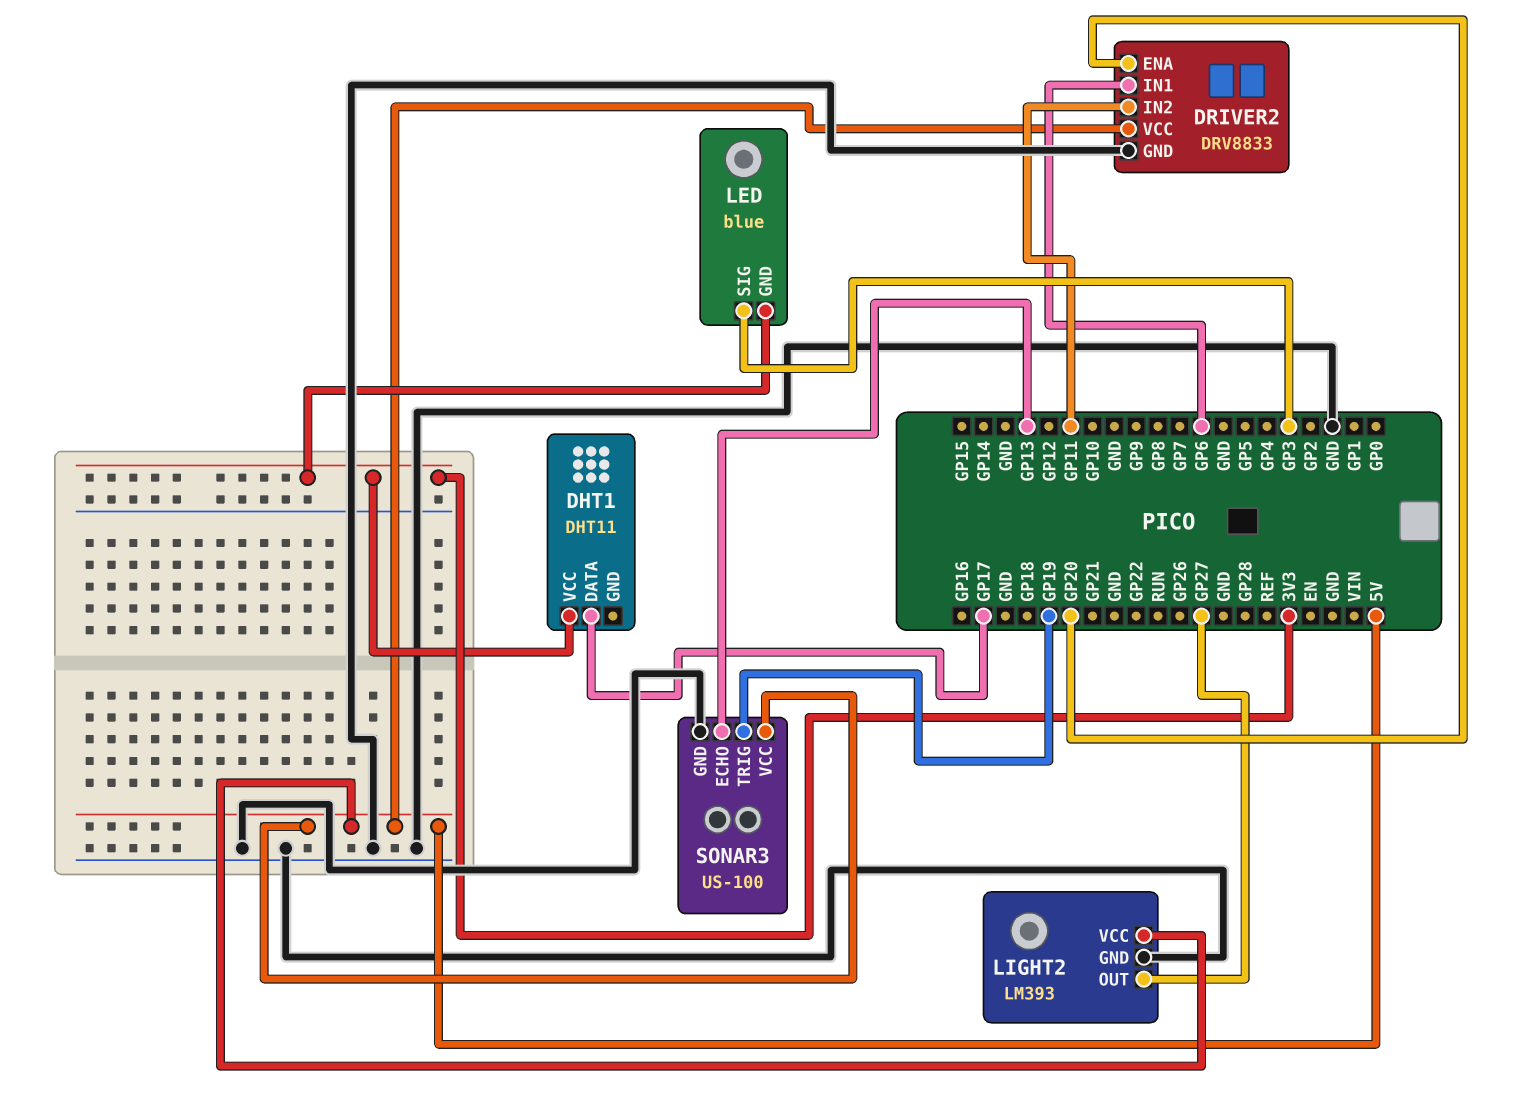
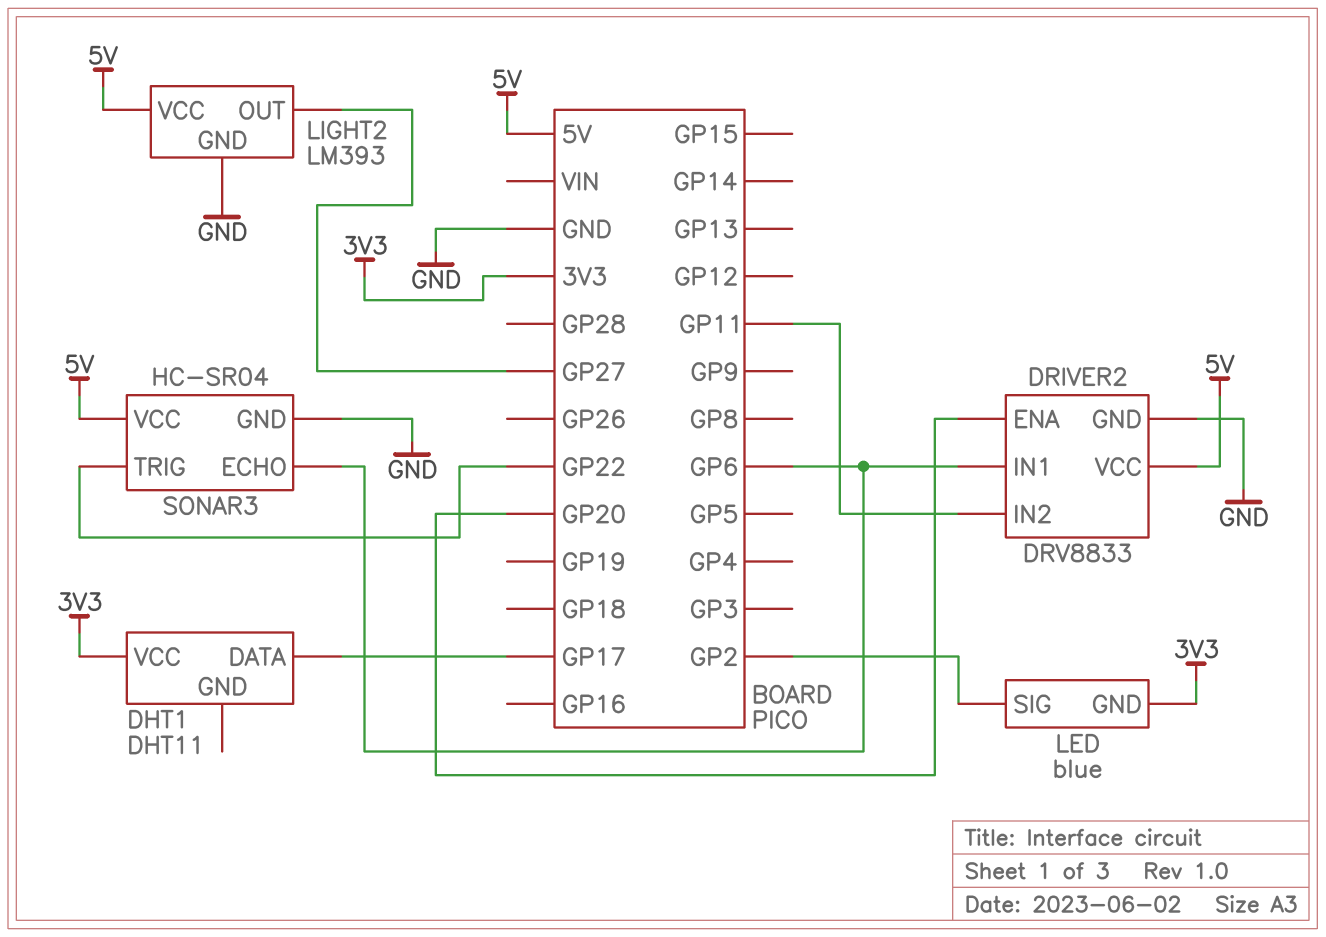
LED pin SIG: GP3 -> GP2
SONAR3: US-100 -> HC-SR04
SONAR3 pin ECHO: GP13 -> GP6
SONAR3 pin TRIG: GP19 -> GP22

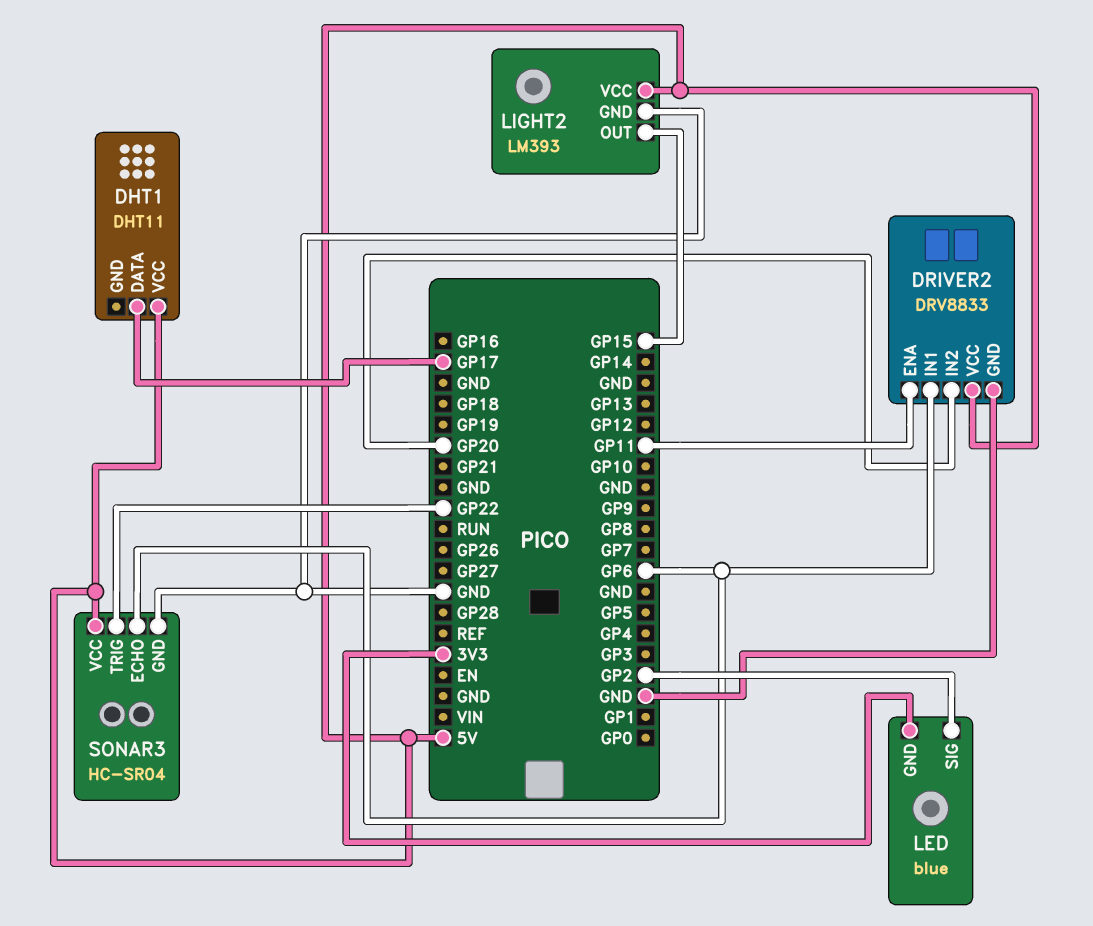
DHT1 pin VCC: 3V3 -> 5V
DRIVER2 pin ENA: GP20 -> GP11
DRIVER2 pin IN2: GP11 -> GP20
LIGHT2 pin OUT: GP27 -> GP15

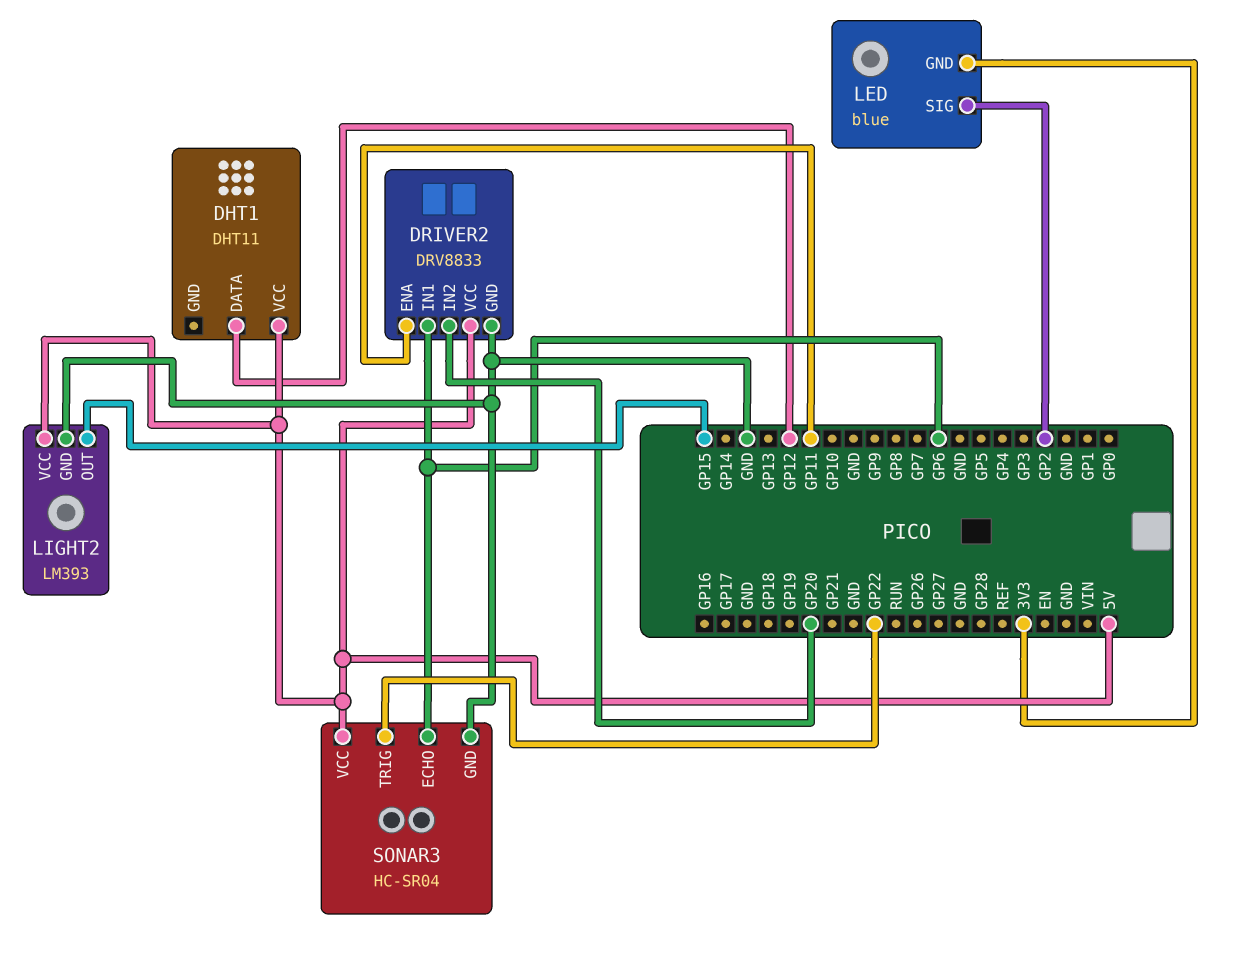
DHT1 pin DATA: GP17 -> GP12

